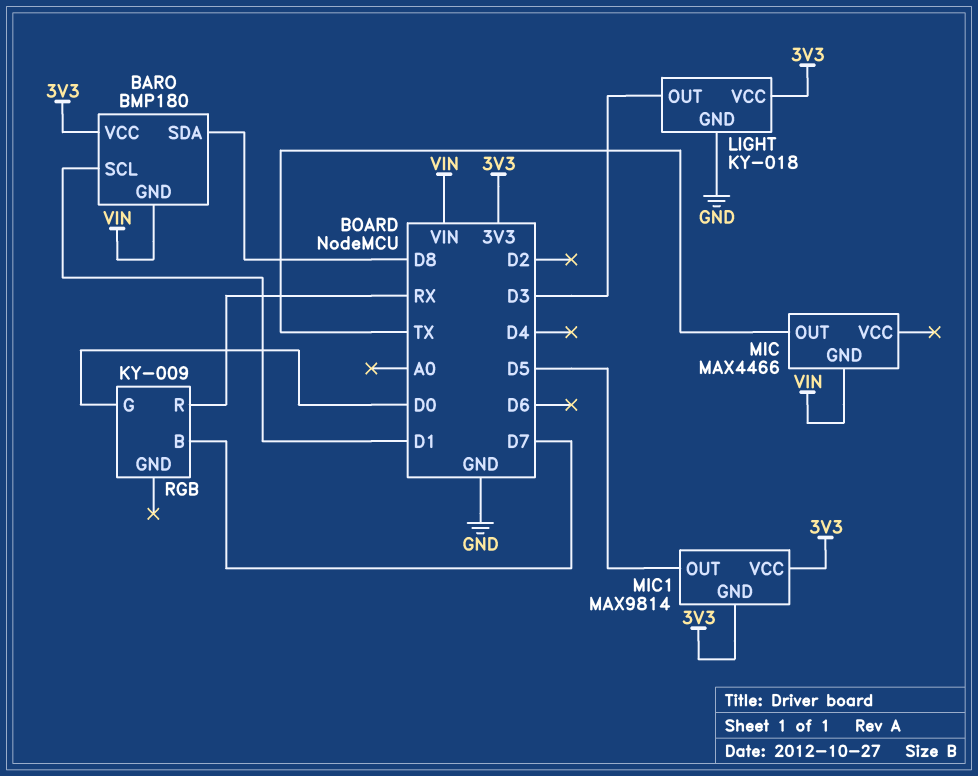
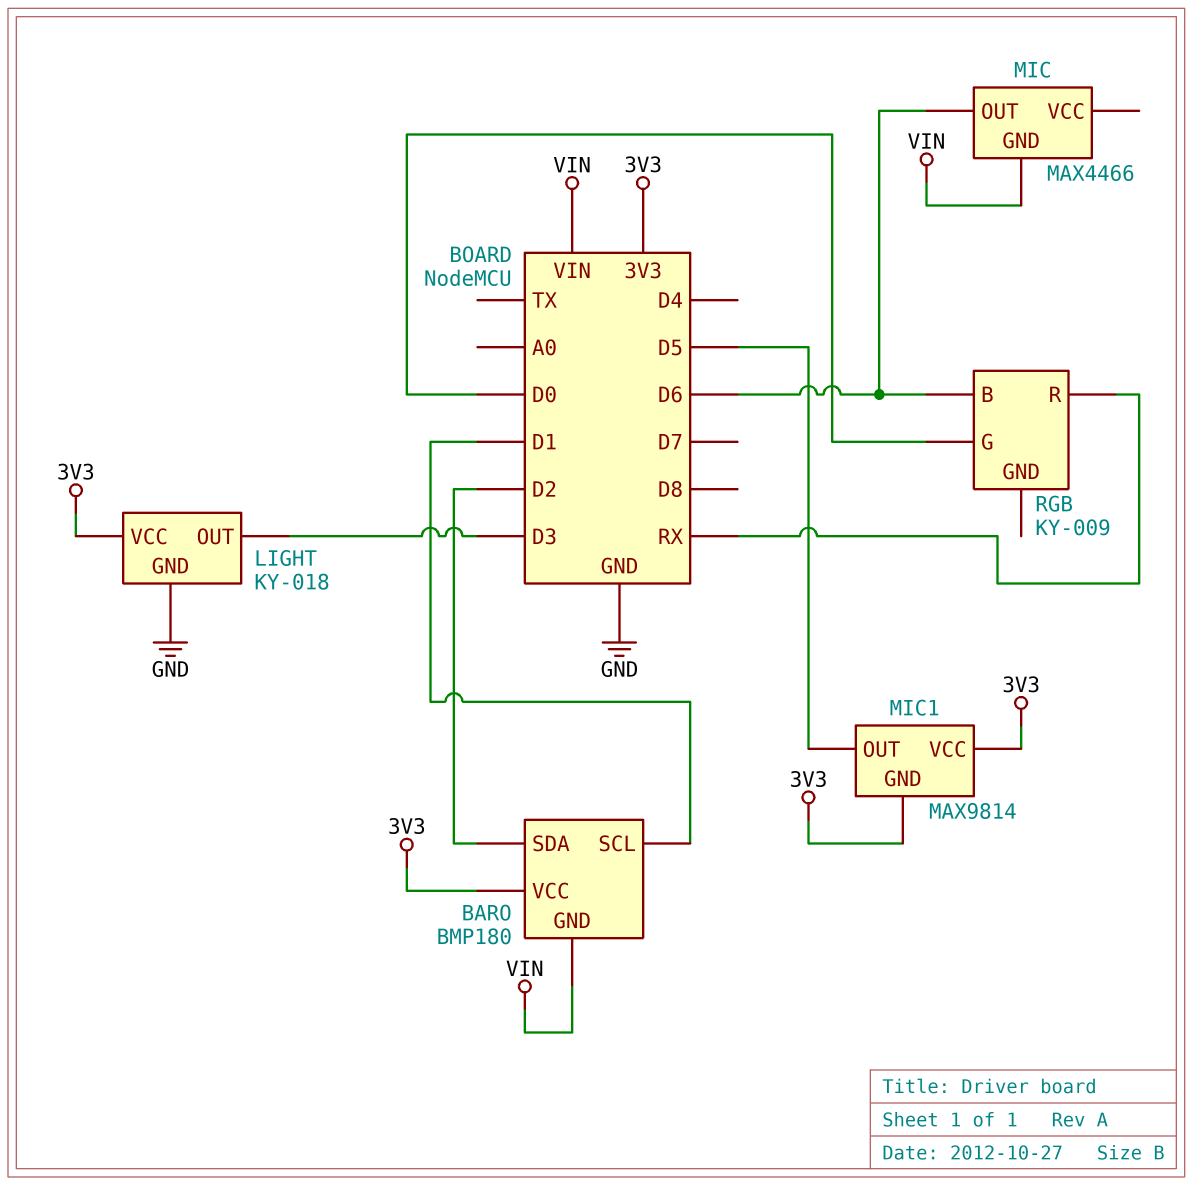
BARO pin SDA: D8 -> D2
MIC pin OUT: TX -> D6
RGB pin B: D7 -> D6

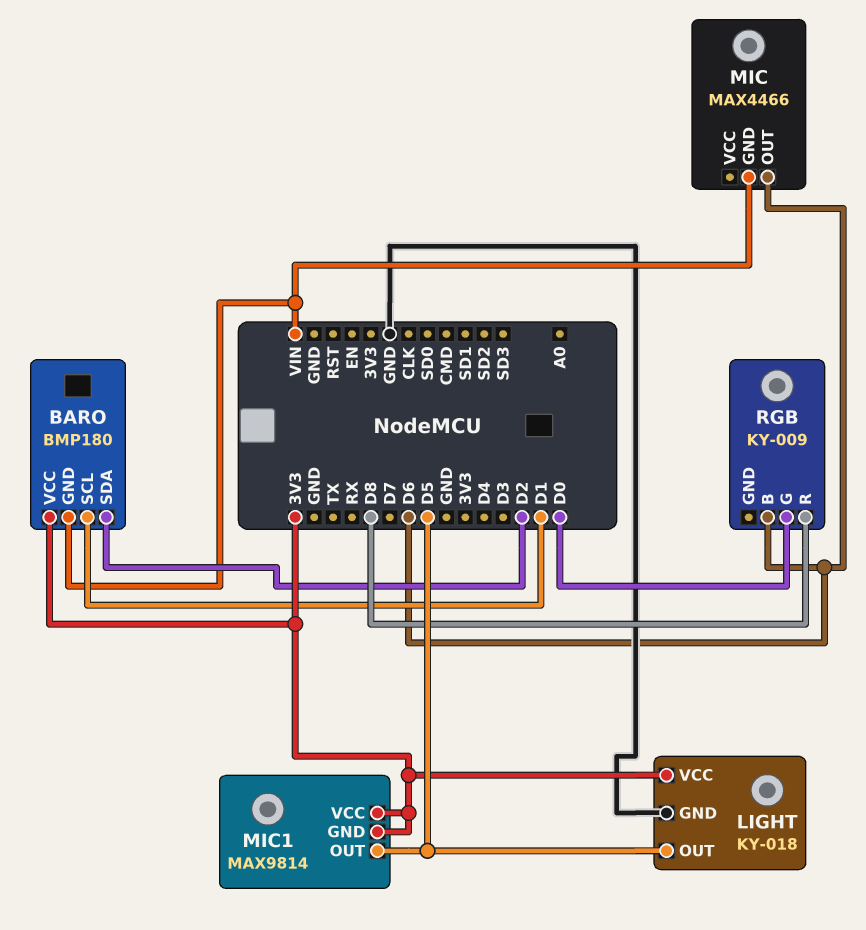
LIGHT pin OUT: D3 -> D5
RGB pin R: RX -> D8

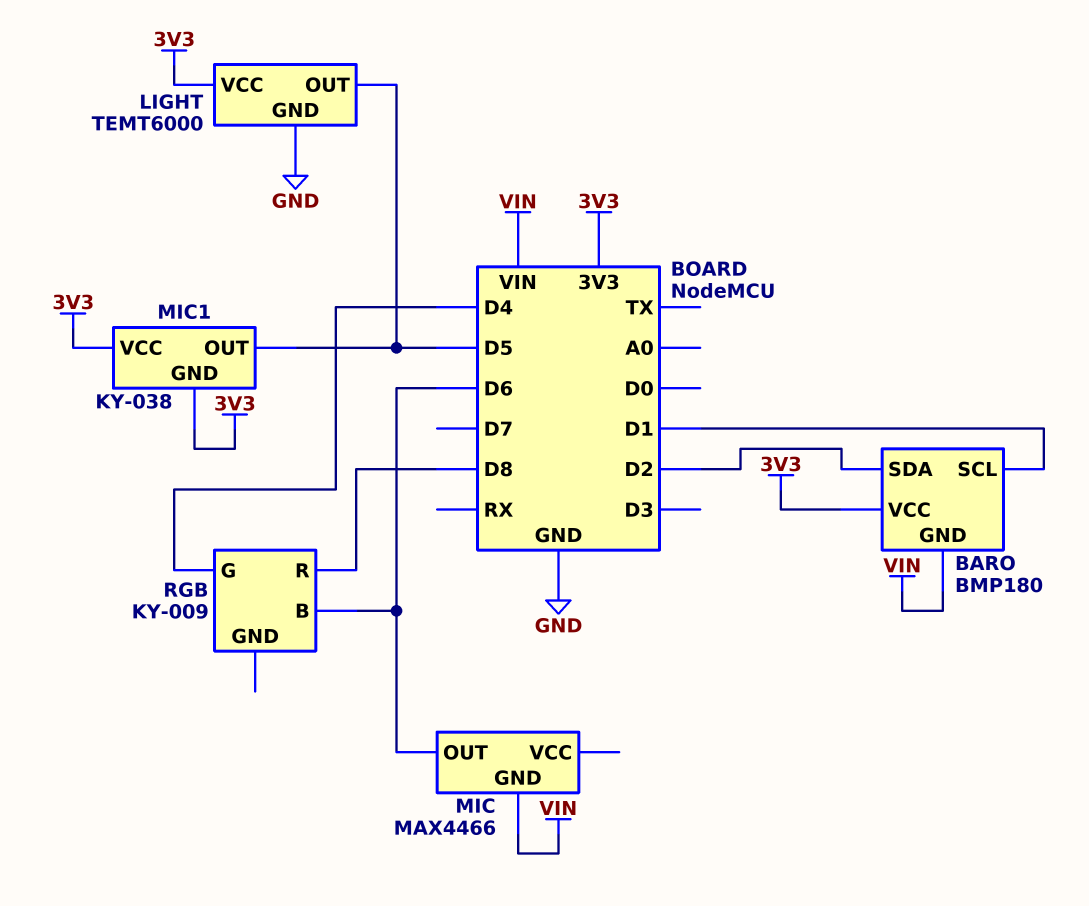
LIGHT: KY-018 -> TEMT6000
MIC1: MAX9814 -> KY-038
RGB pin G: D0 -> D4

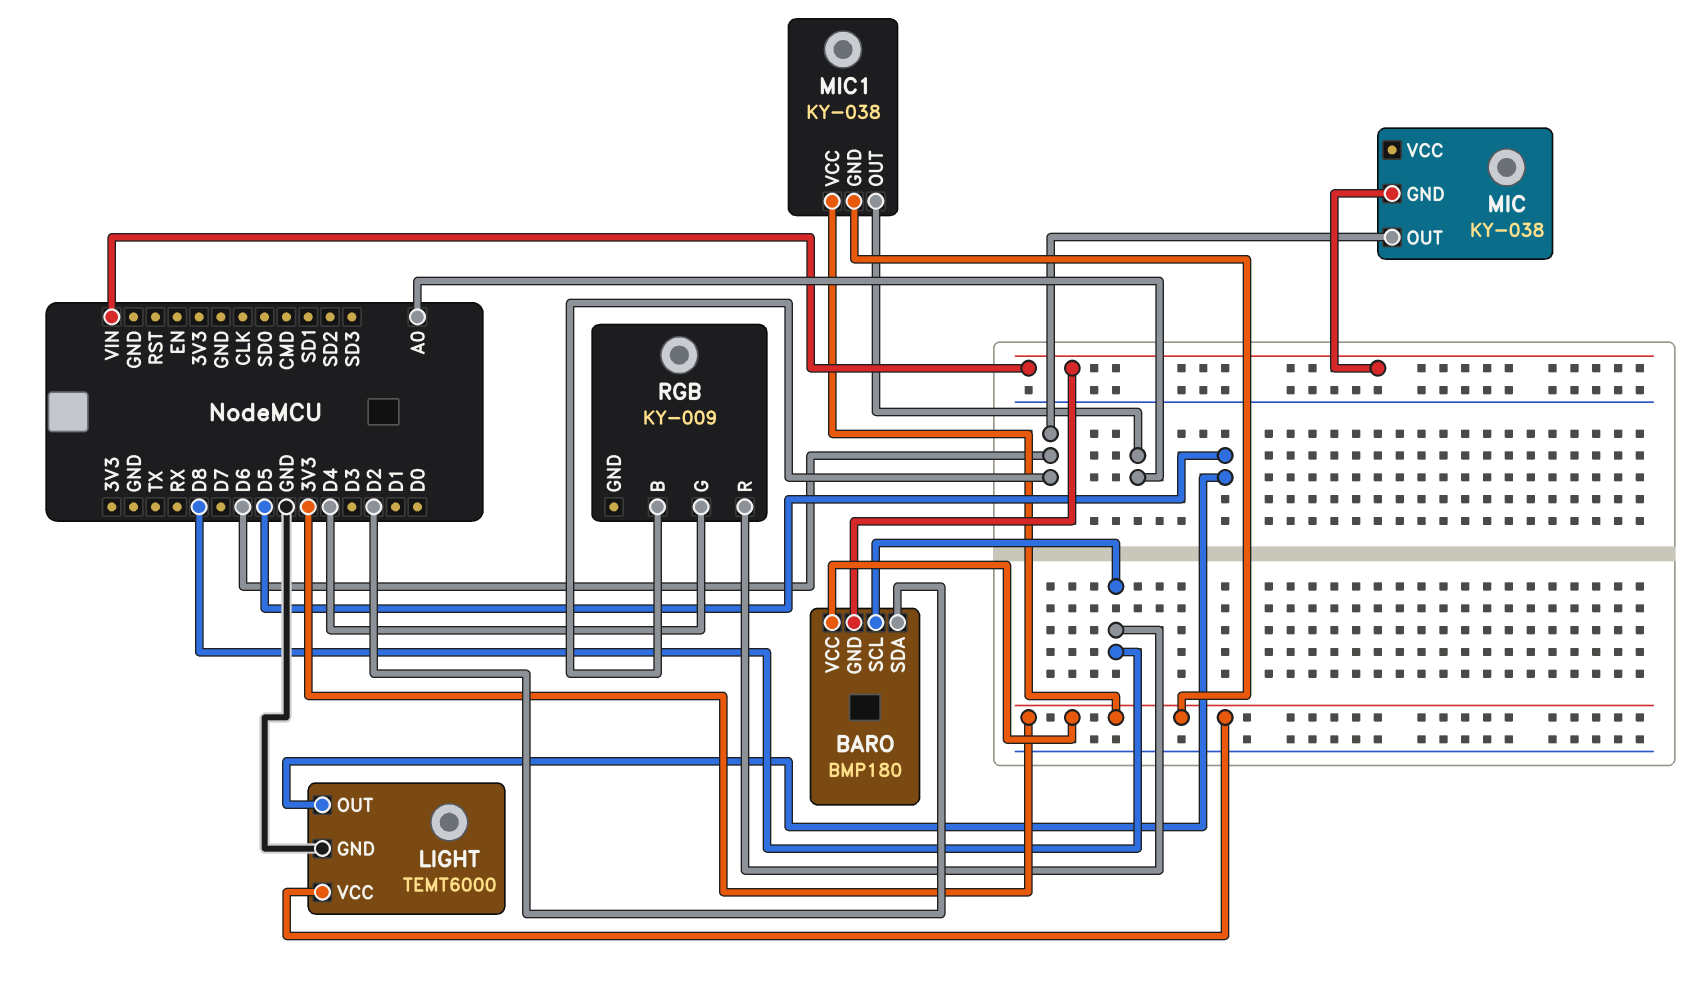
BARO pin SCL: D1 -> D8
MIC: MAX4466 -> KY-038
MIC1 pin OUT: D5 -> A0

